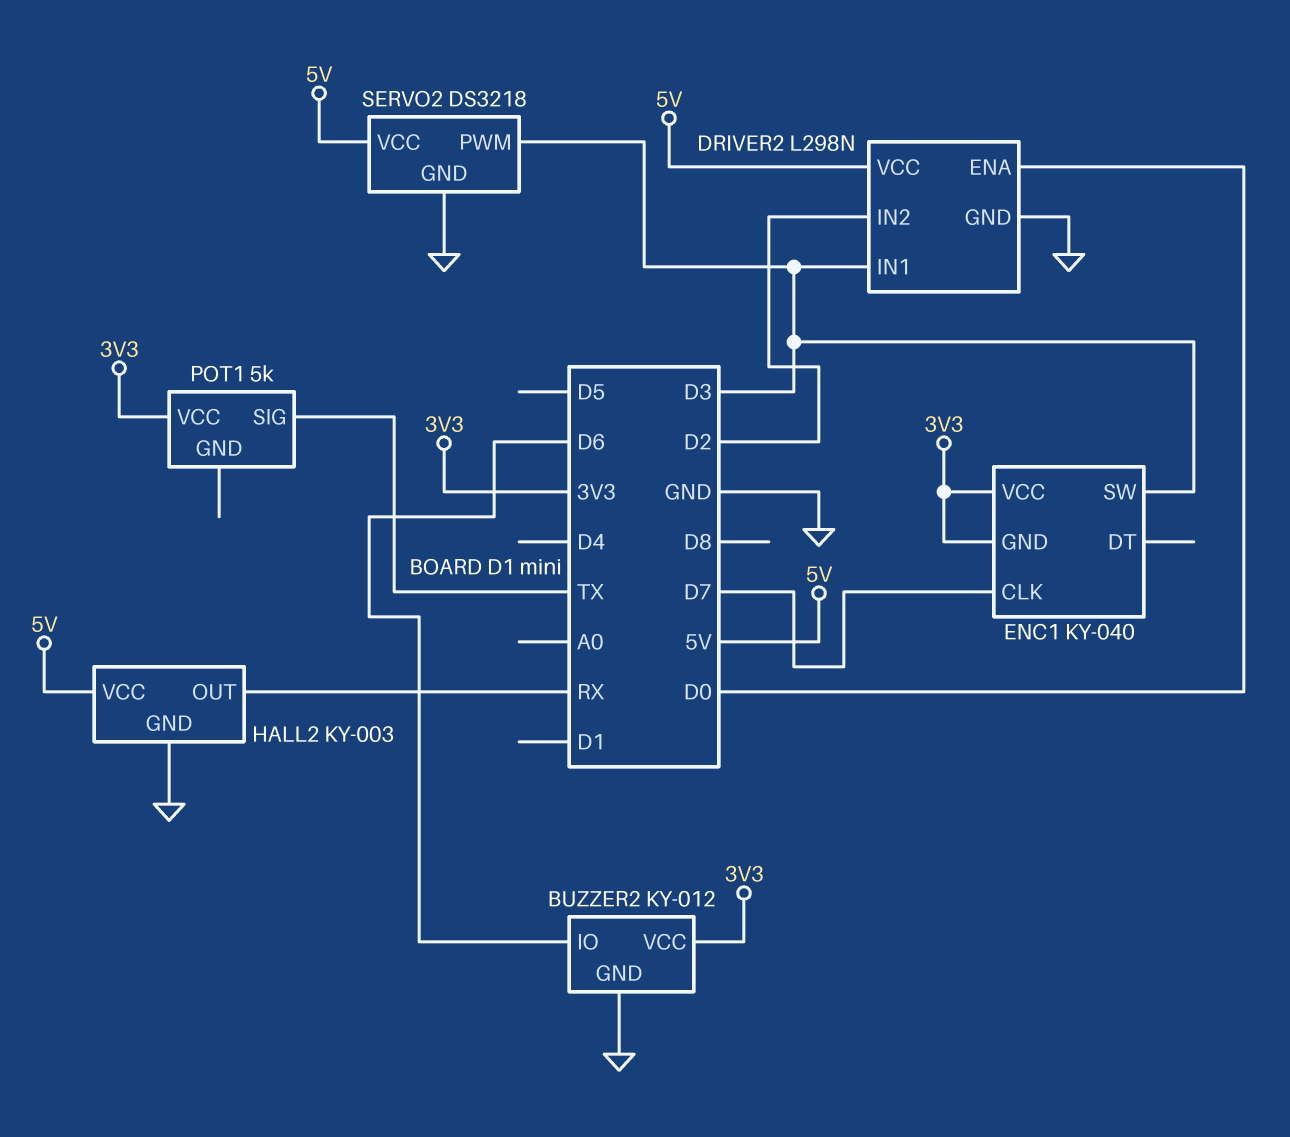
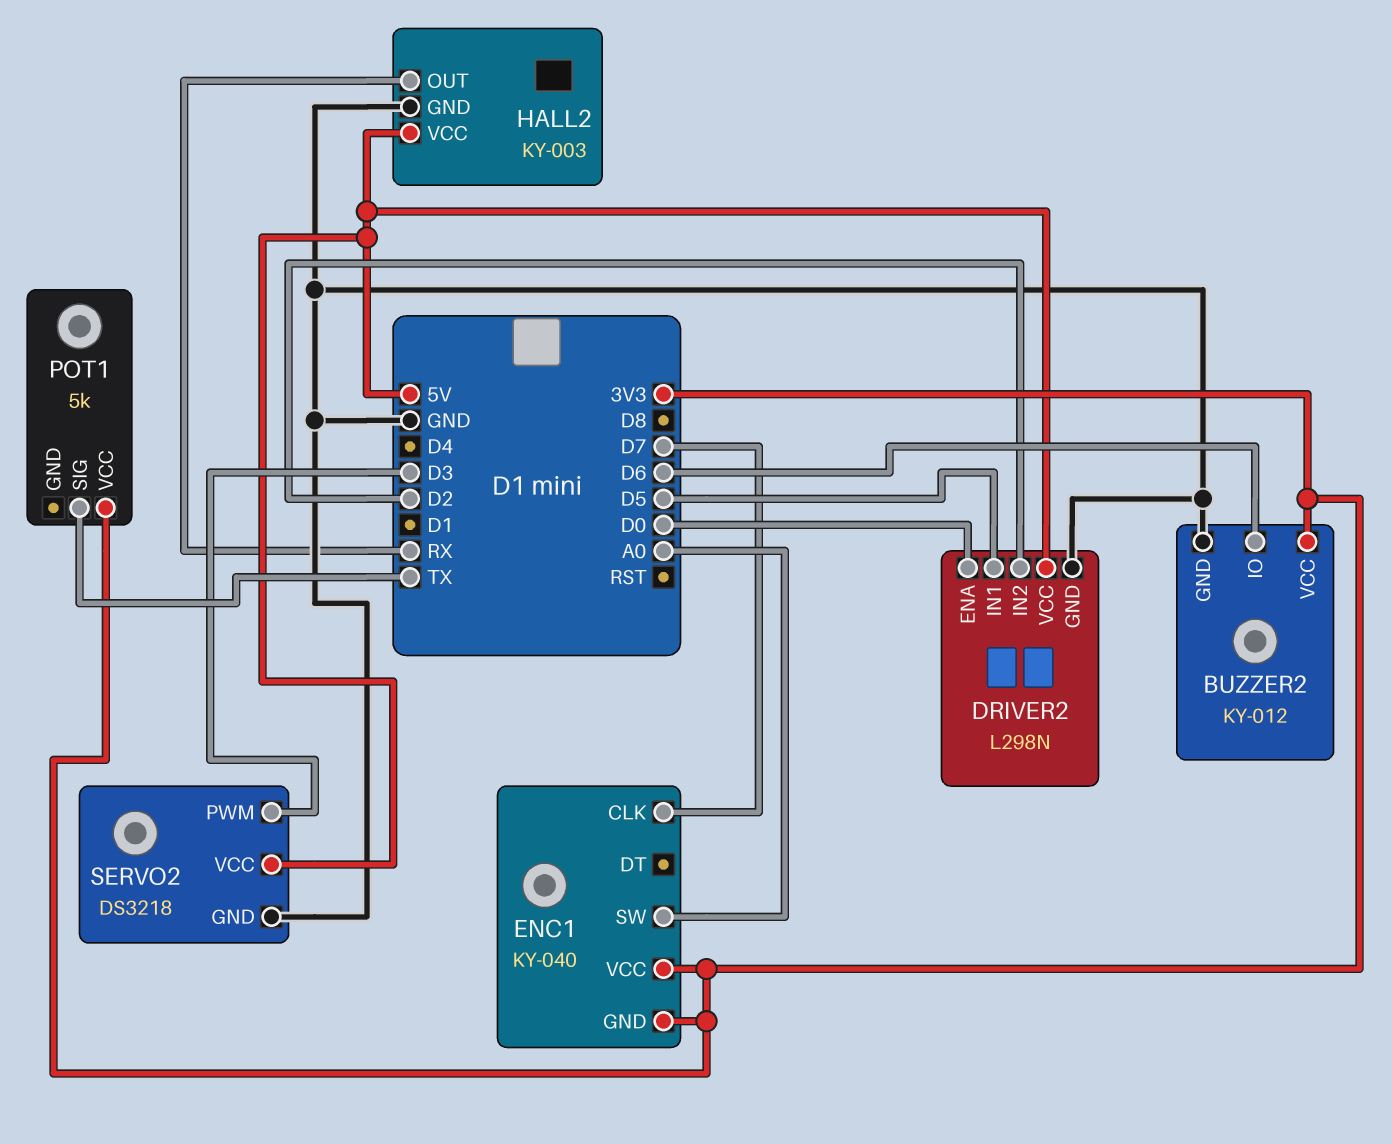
DRIVER2 pin IN1: D3 -> D5
ENC1 pin SW: D3 -> A0

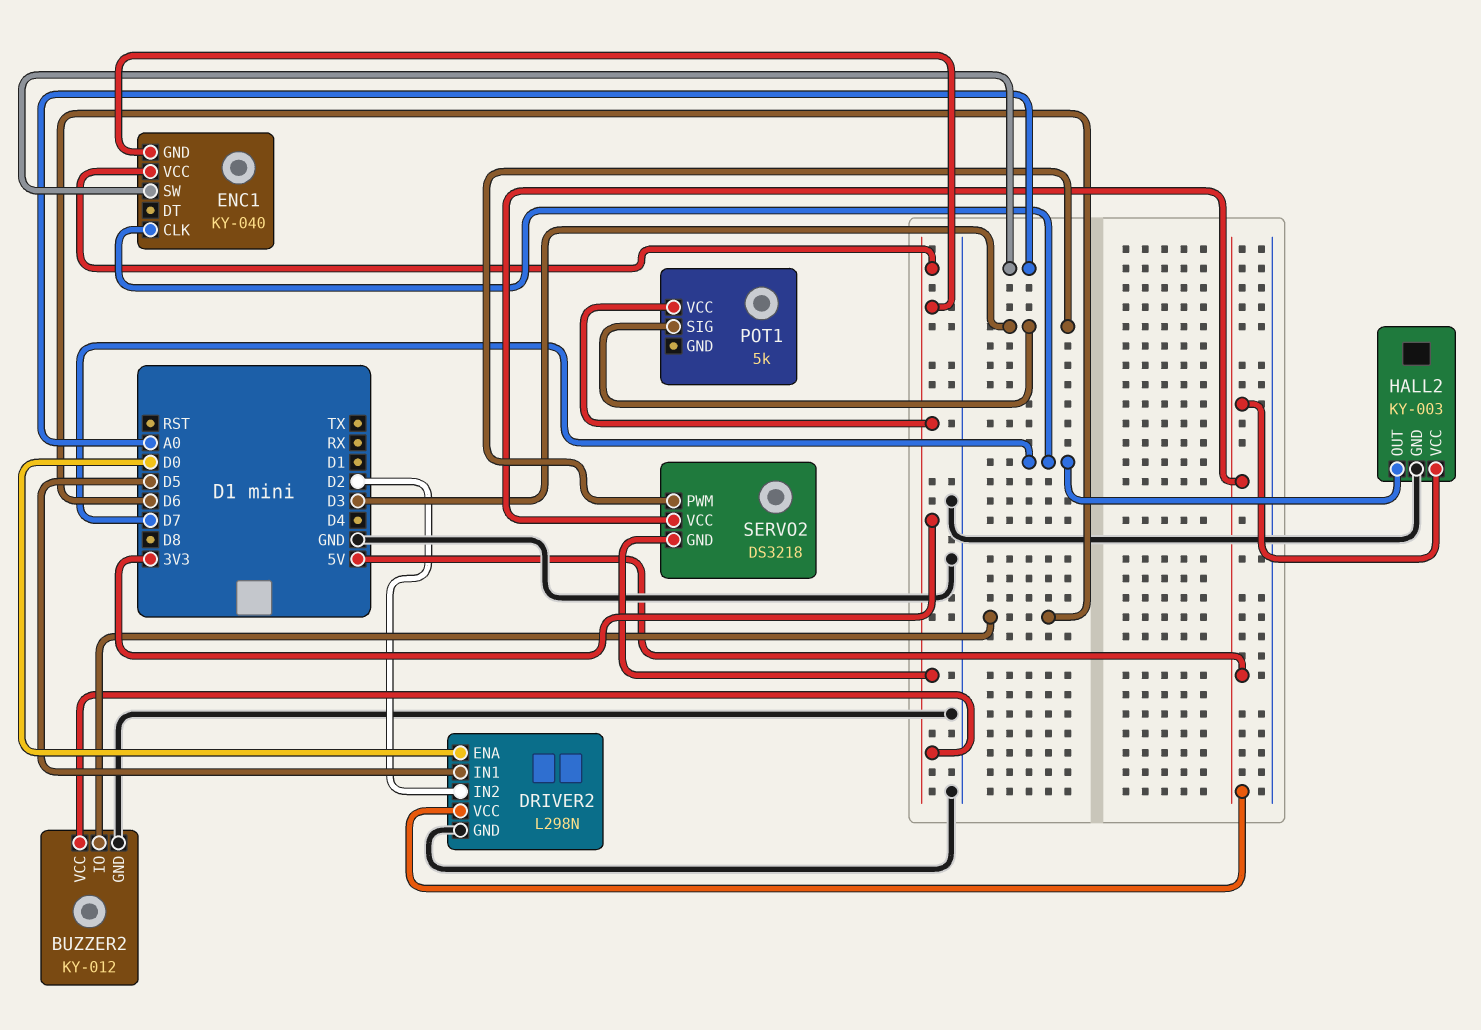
HALL2 pin OUT: RX -> D7
POT1 pin SIG: TX -> D3
SERVO2 pin GND: GND -> 3V3

